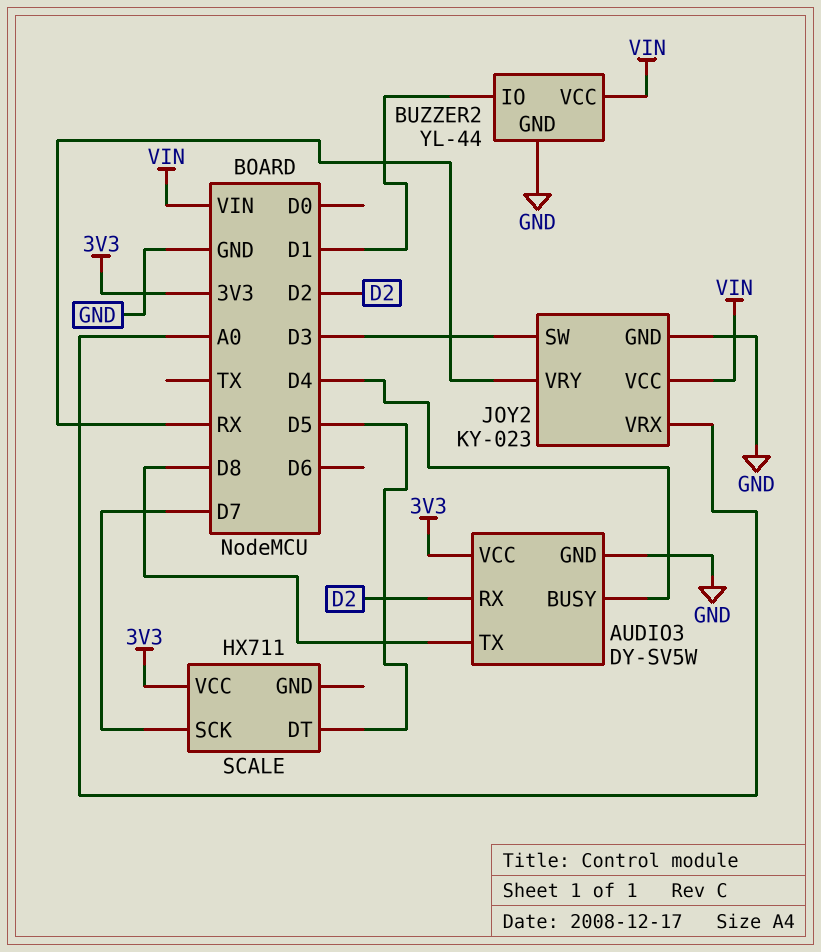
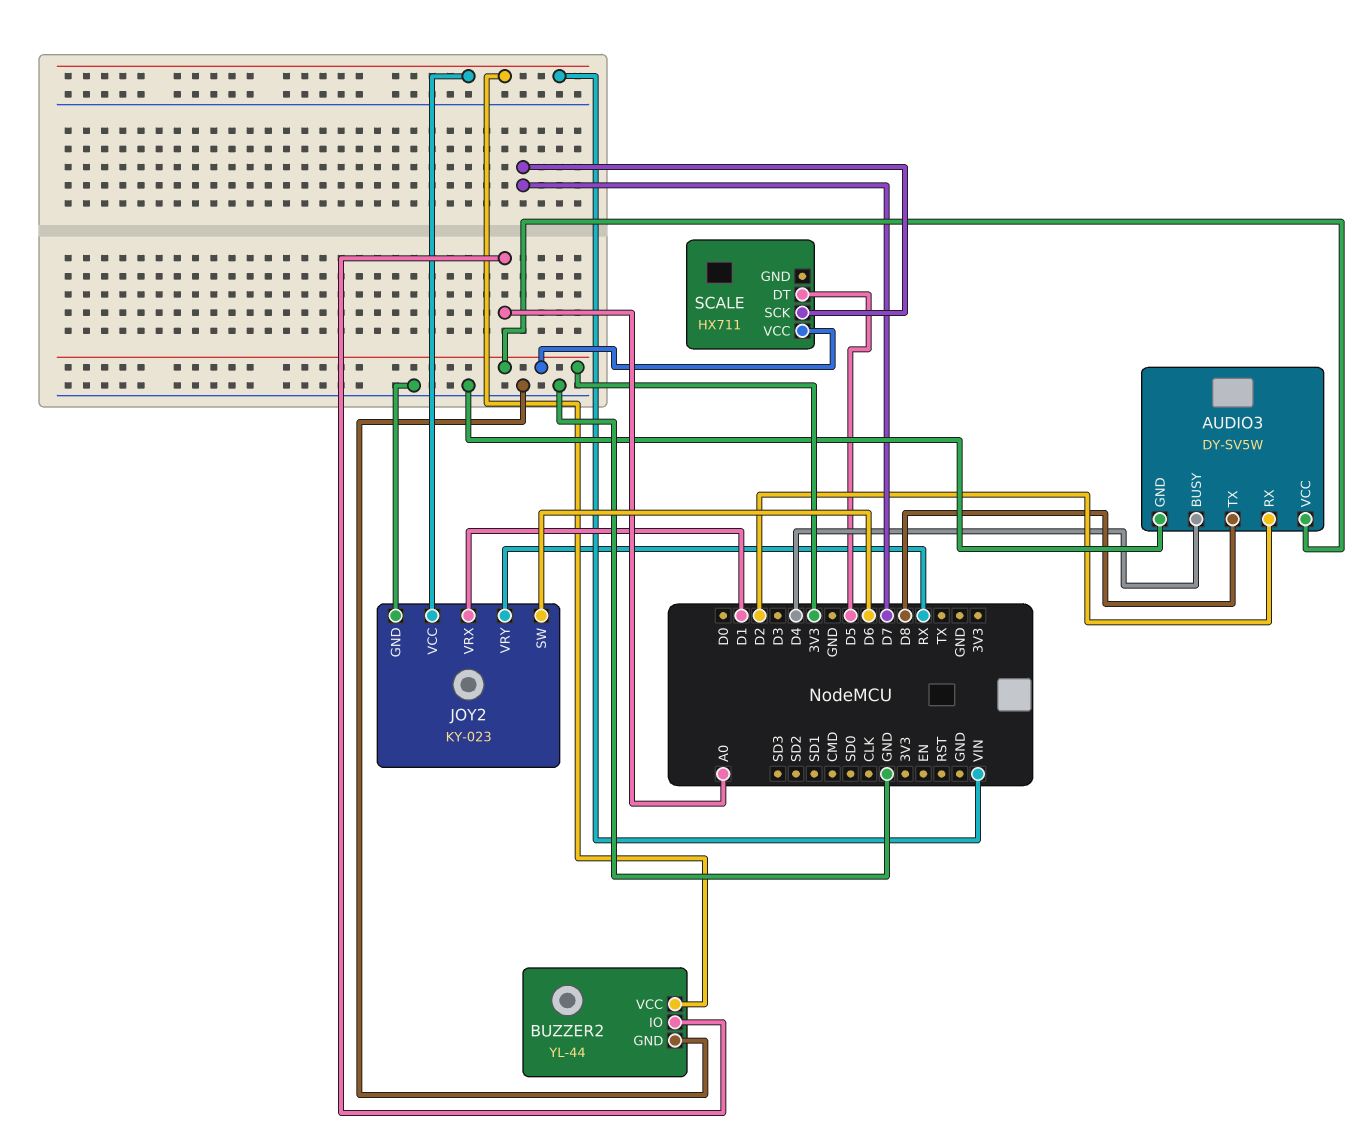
BUZZER2 pin IO: D1 -> A0
JOY2 pin SW: D3 -> D6
JOY2 pin VRX: A0 -> D1

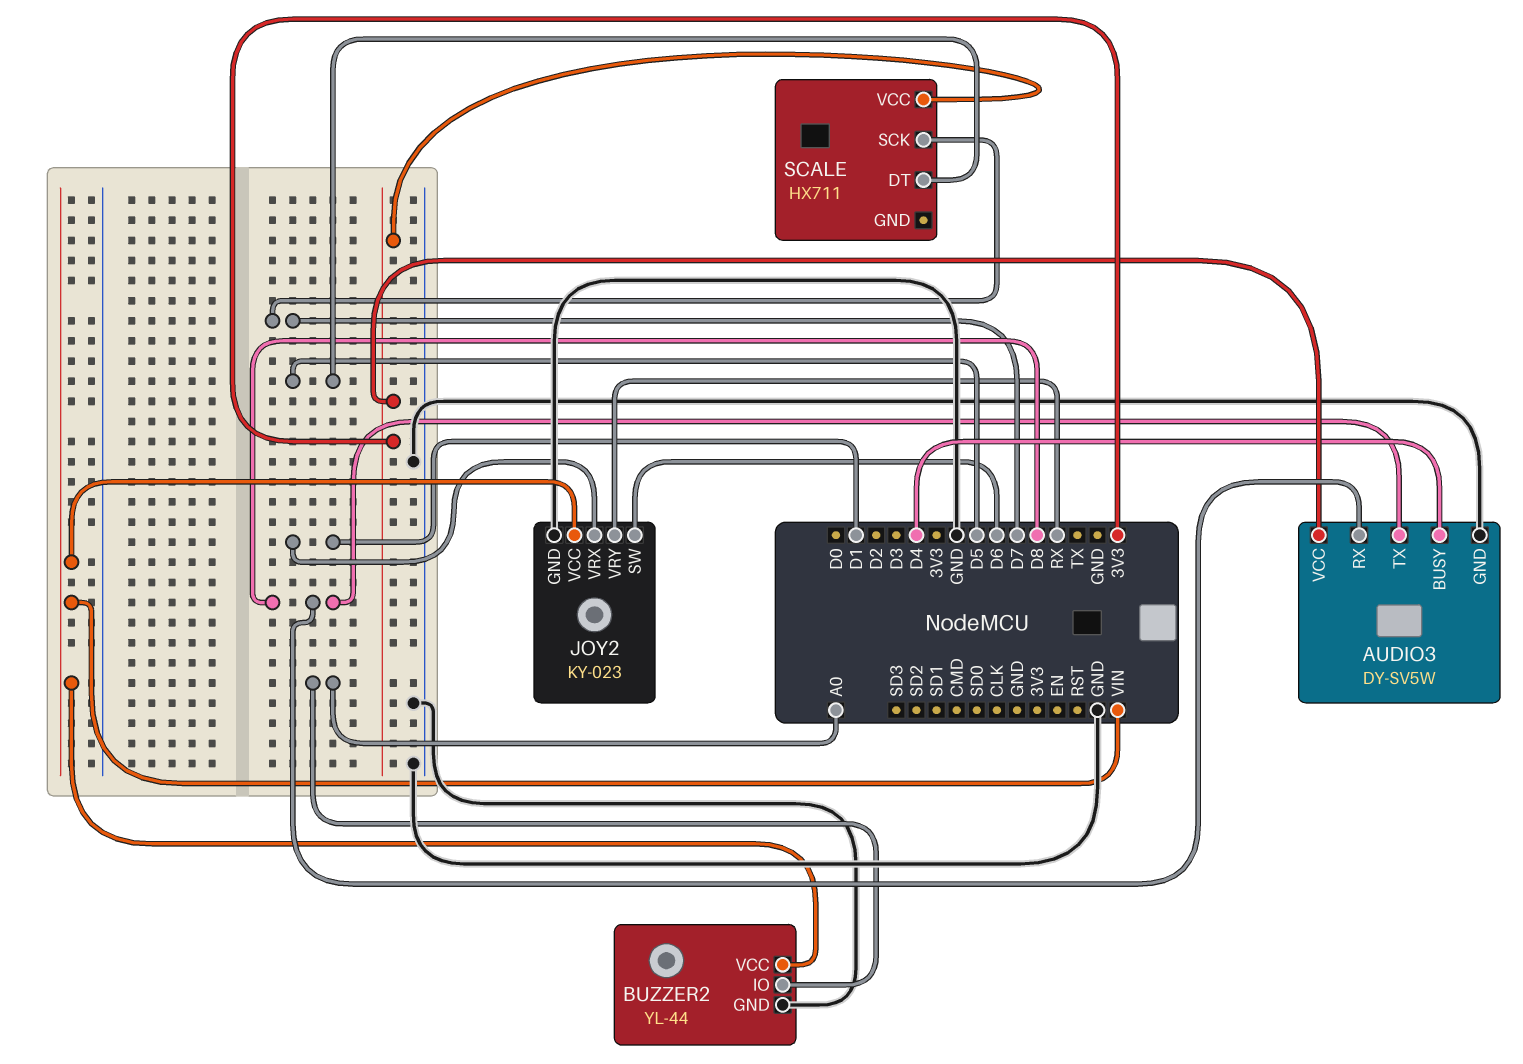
AUDIO3 pin RX: D2 -> D8

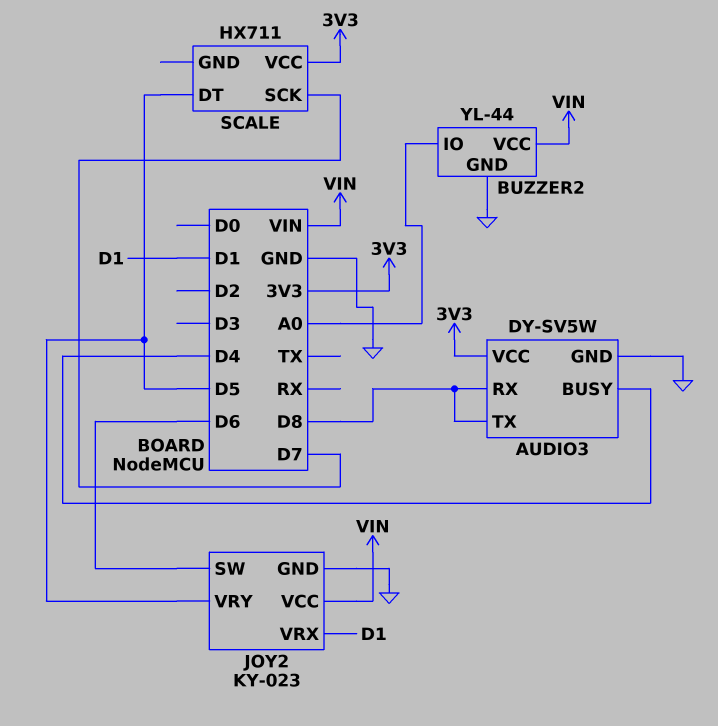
JOY2 pin VRY: RX -> D5

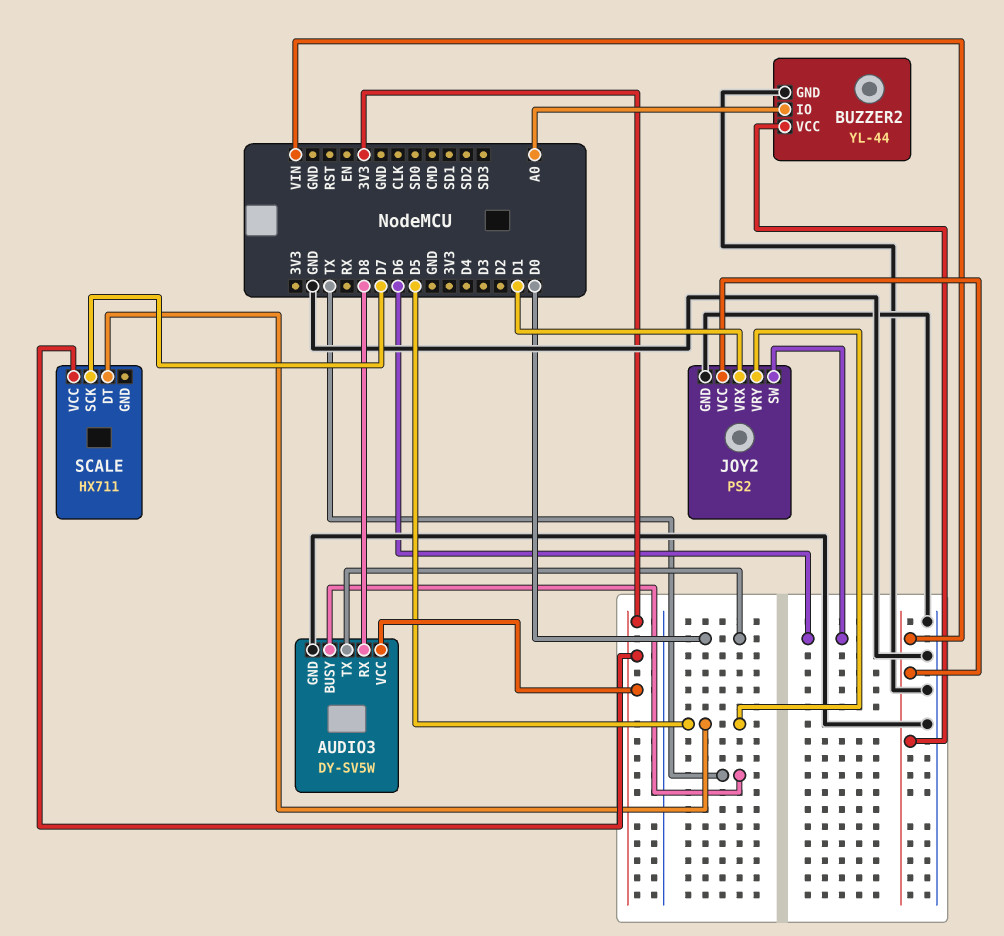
AUDIO3 pin BUSY: D4 -> TX
AUDIO3 pin TX: D8 -> D0
JOY2: KY-023 -> PS2

